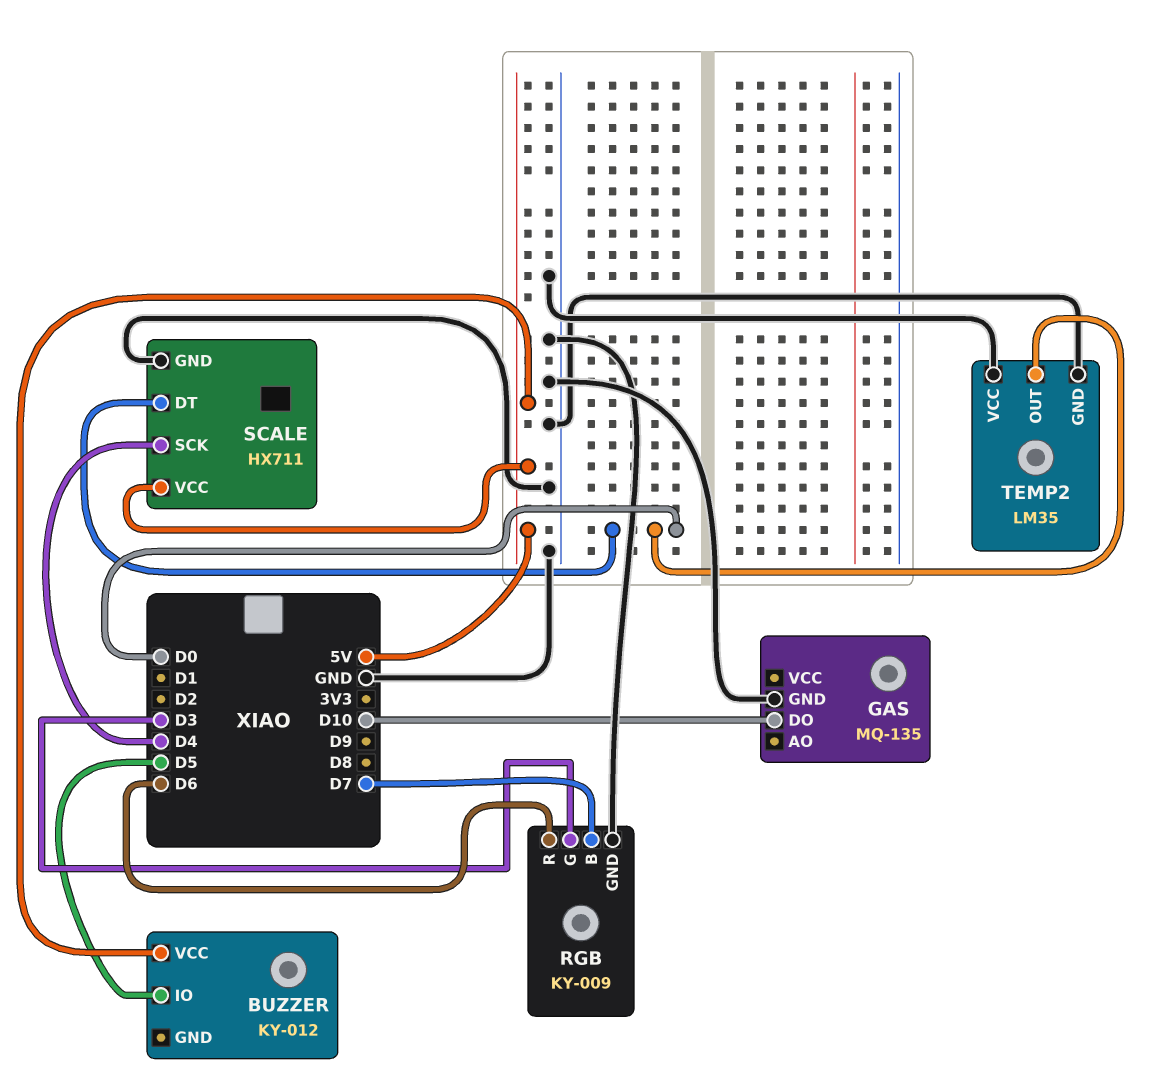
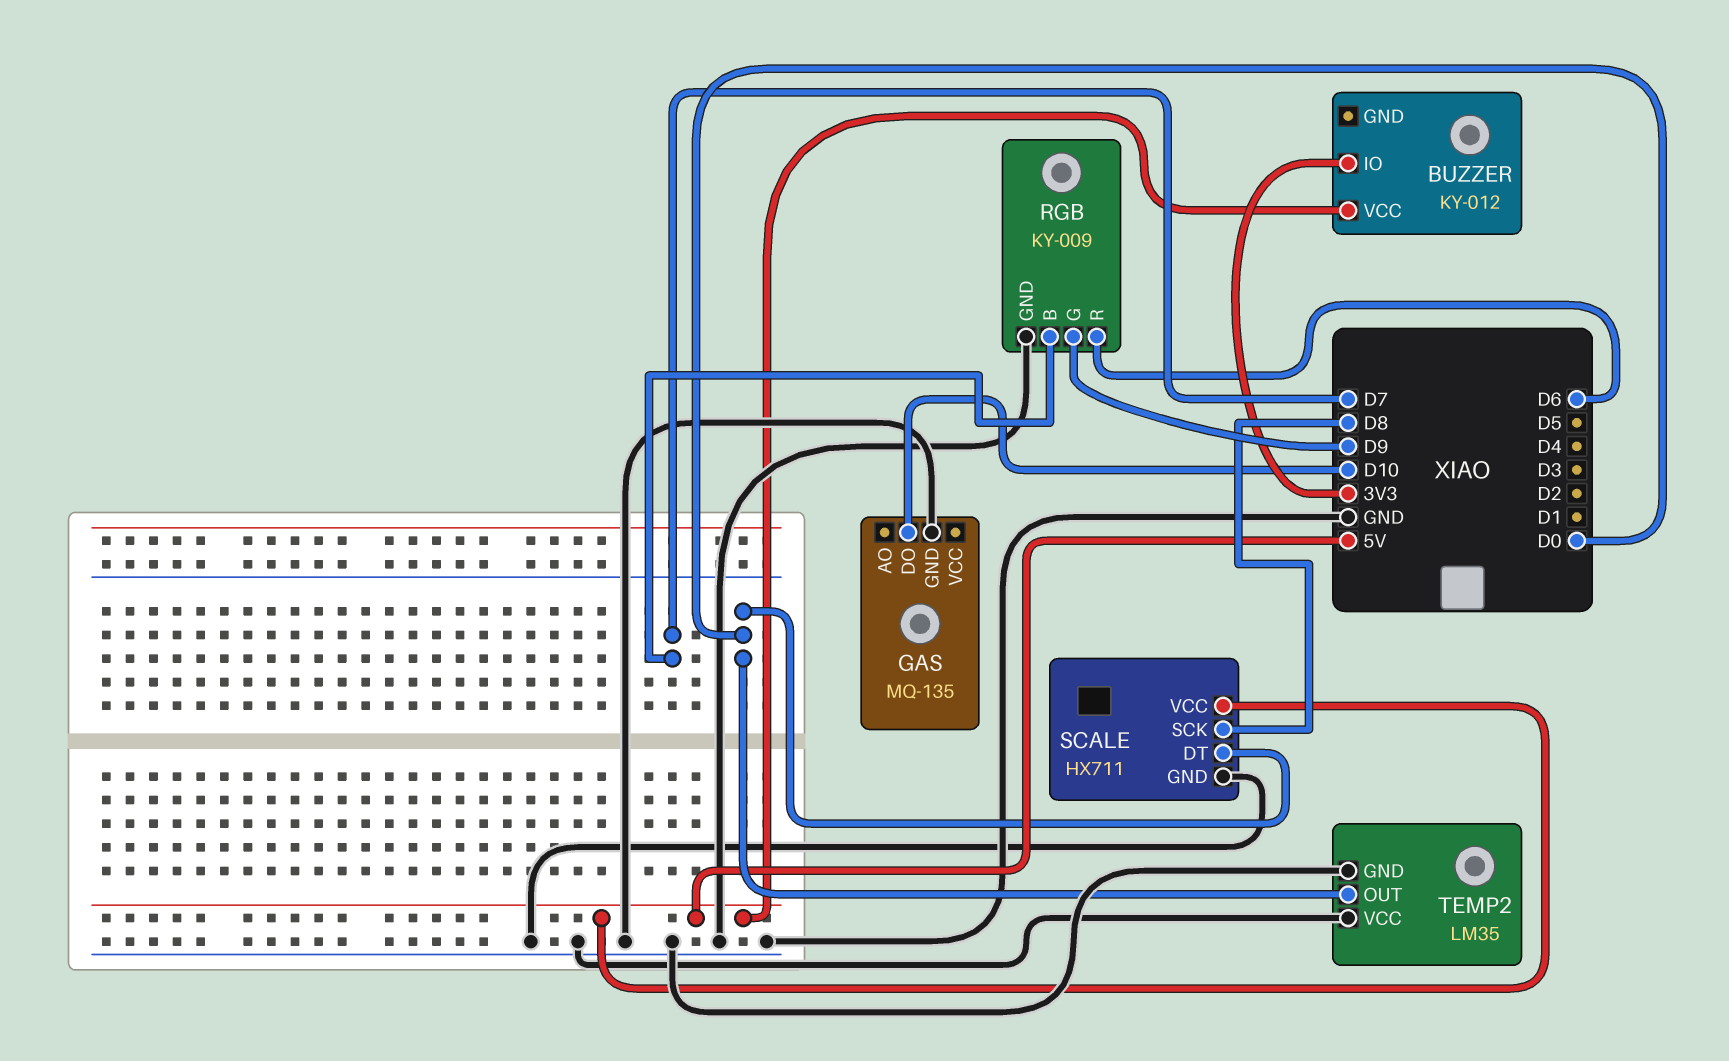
BUZZER pin IO: D5 -> 3V3
RGB pin G: D3 -> D9
SCALE pin SCK: D4 -> D8

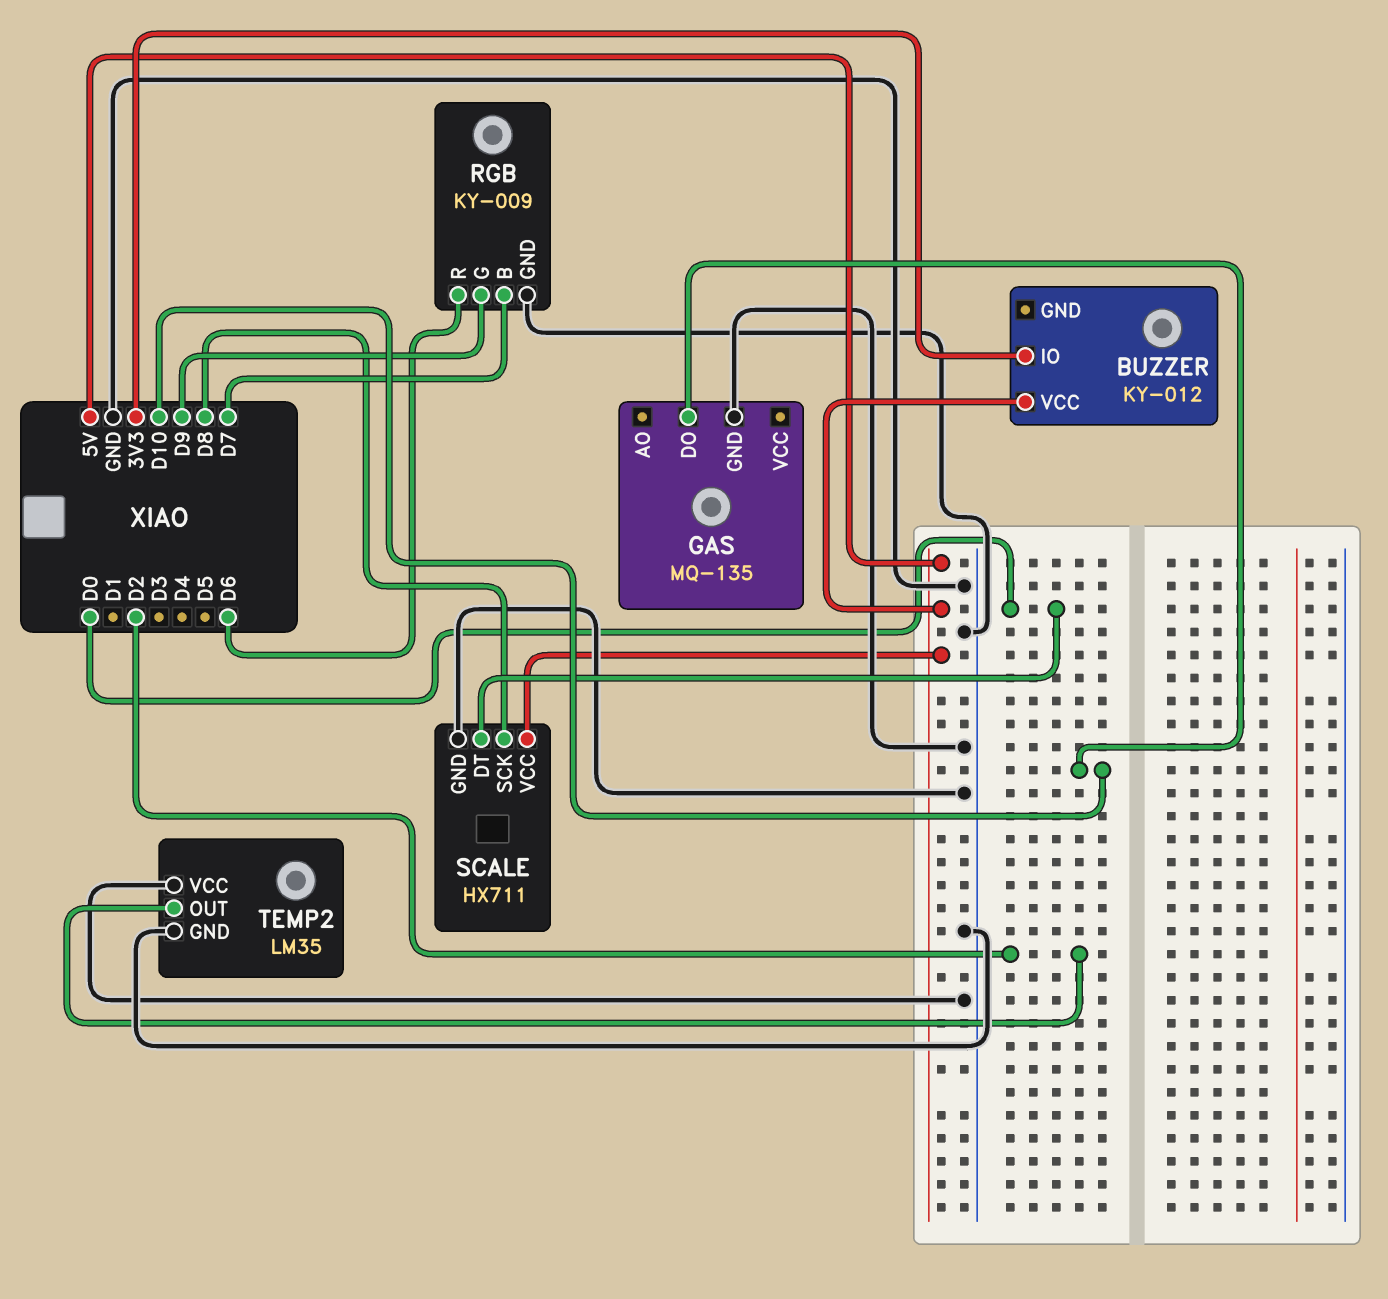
TEMP2 pin OUT: D0 -> D2

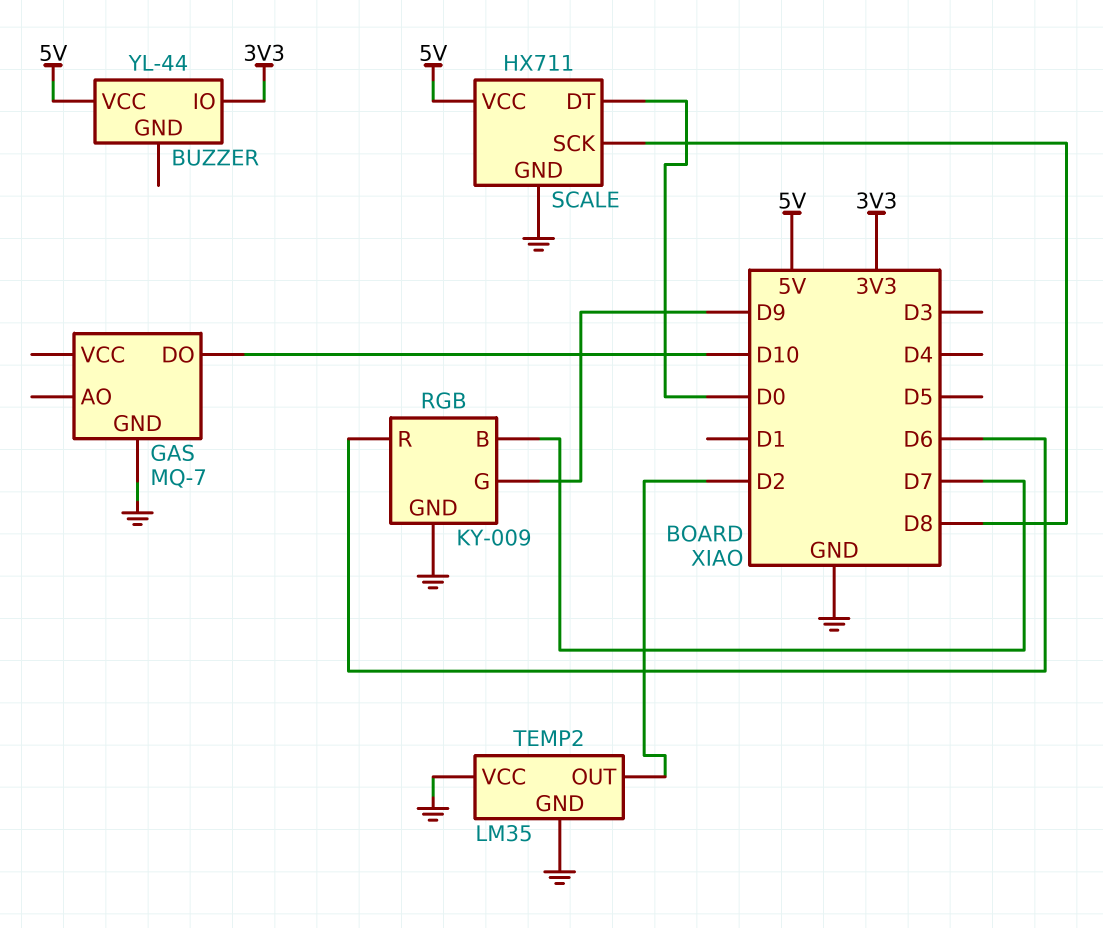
BUZZER: KY-012 -> YL-44
GAS: MQ-135 -> MQ-7

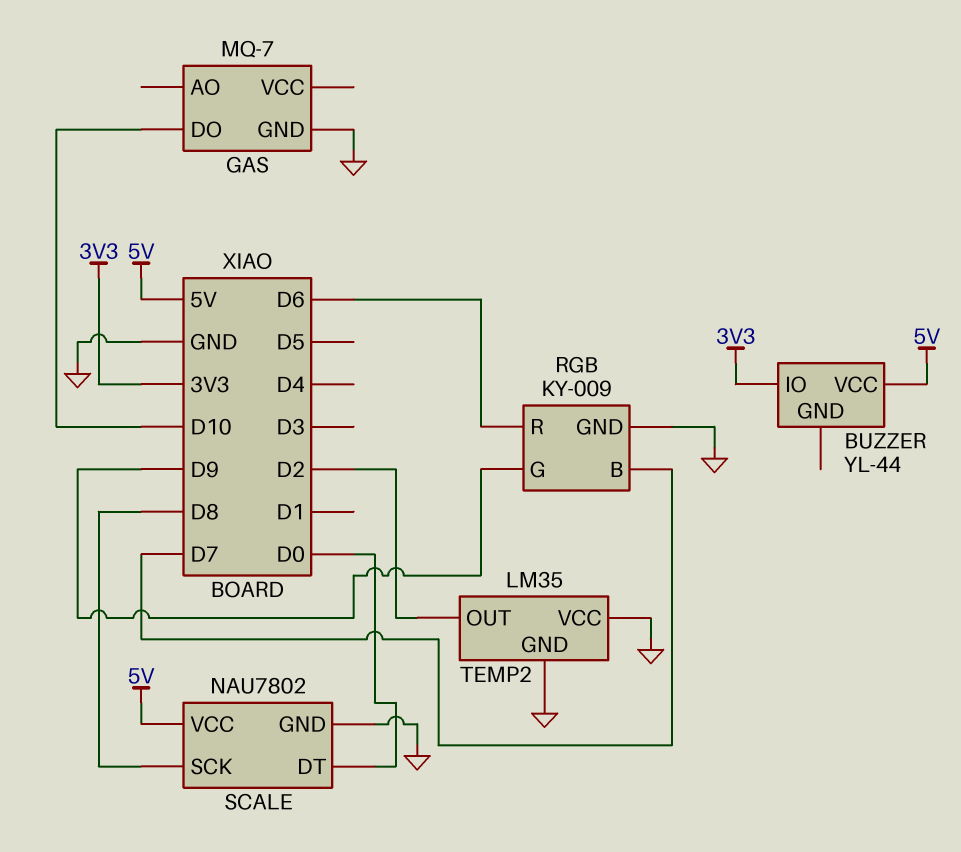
SCALE: HX711 -> NAU7802

